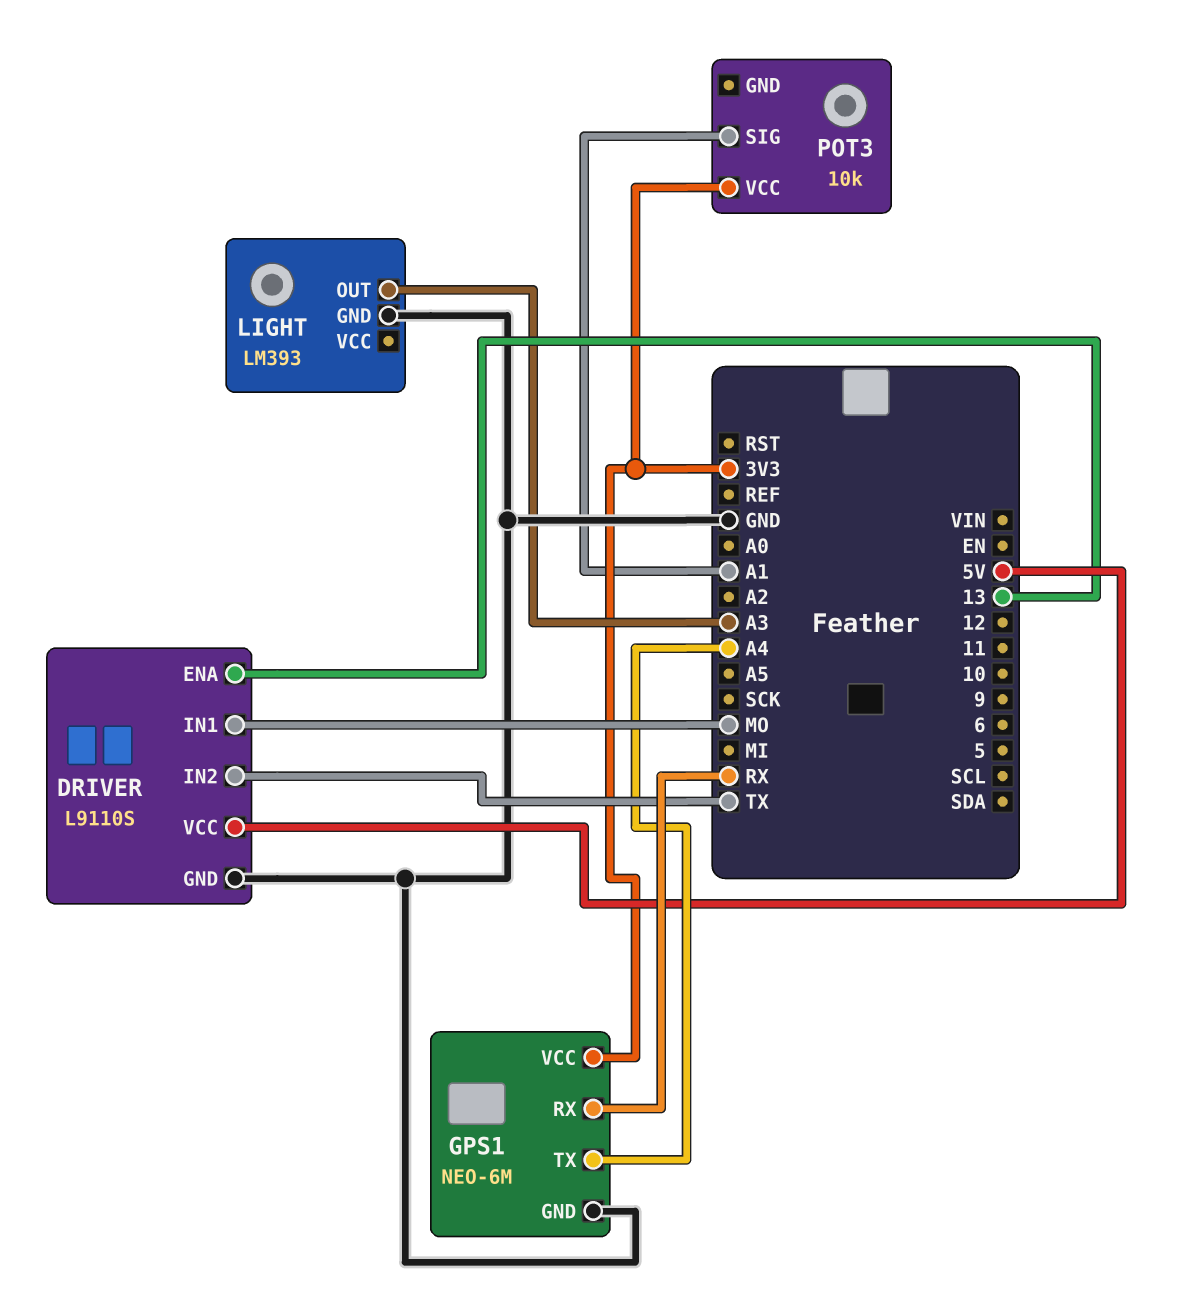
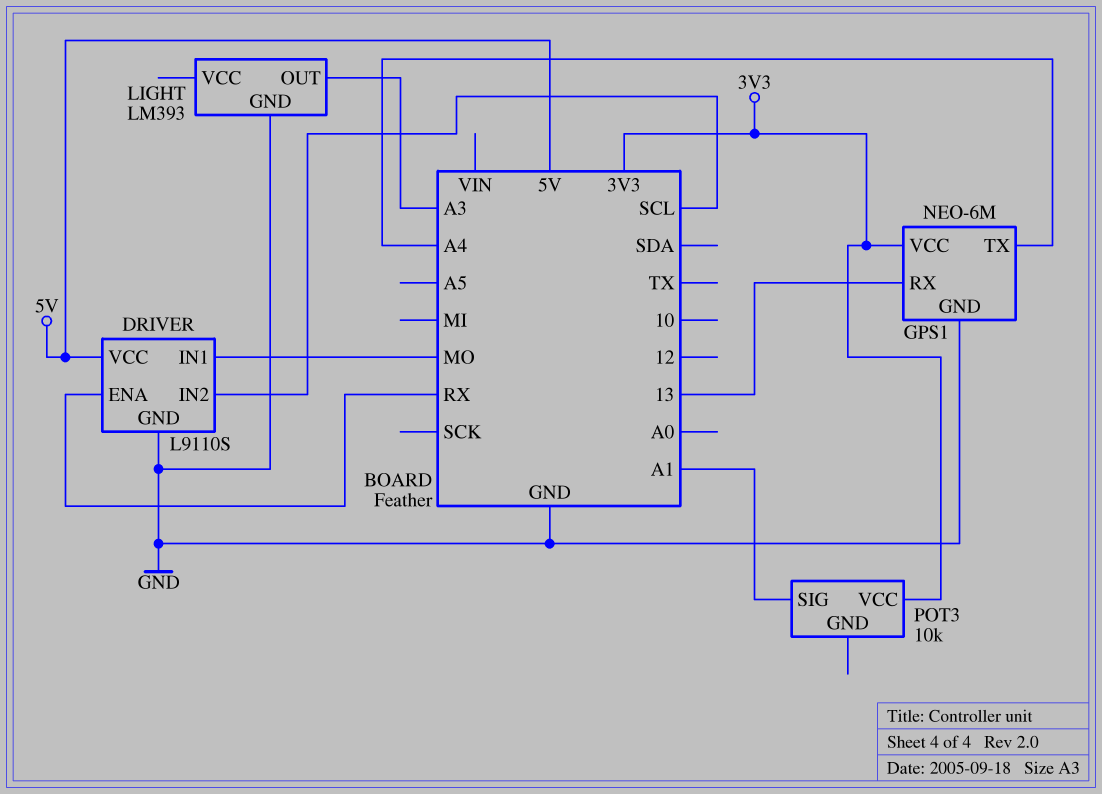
DRIVER pin ENA: 13 -> RX
DRIVER pin IN2: TX -> SCL
GPS1 pin RX: RX -> 13

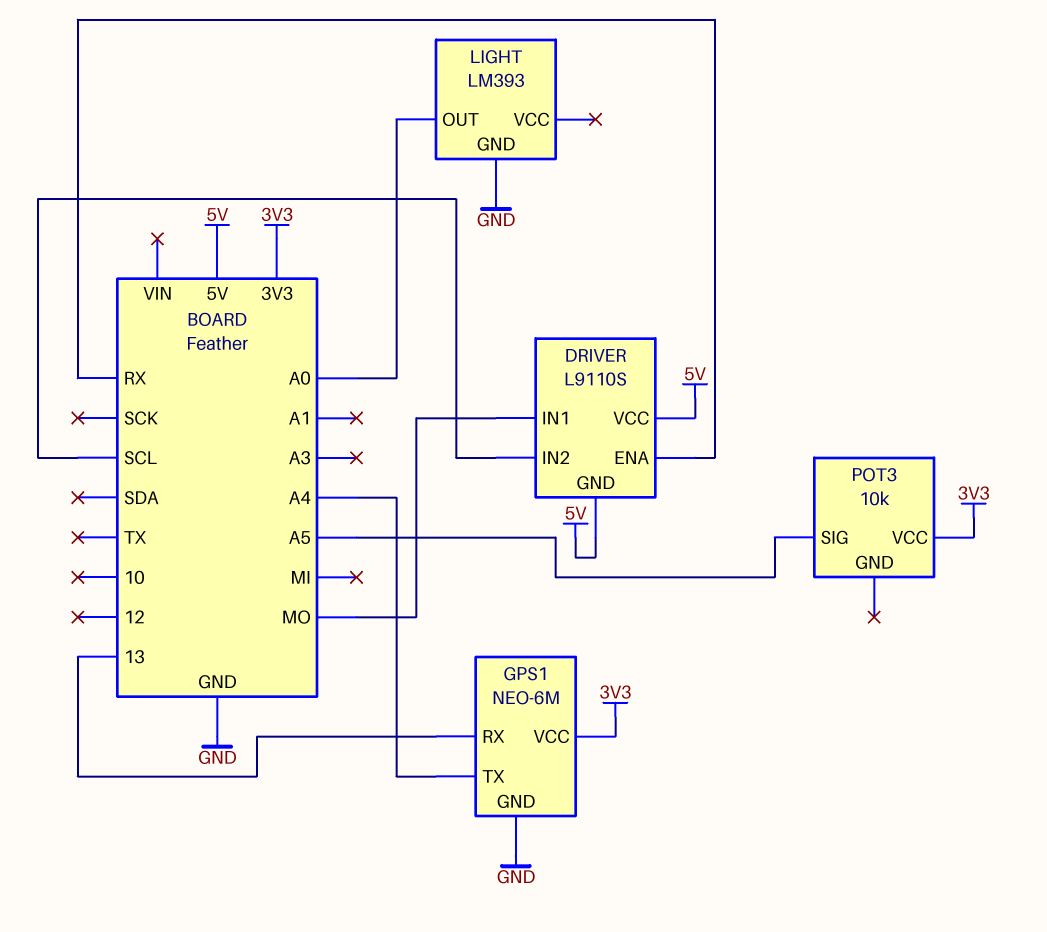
DRIVER pin GND: GND -> 5V
LIGHT pin OUT: A3 -> A0
POT3 pin SIG: A1 -> A5

